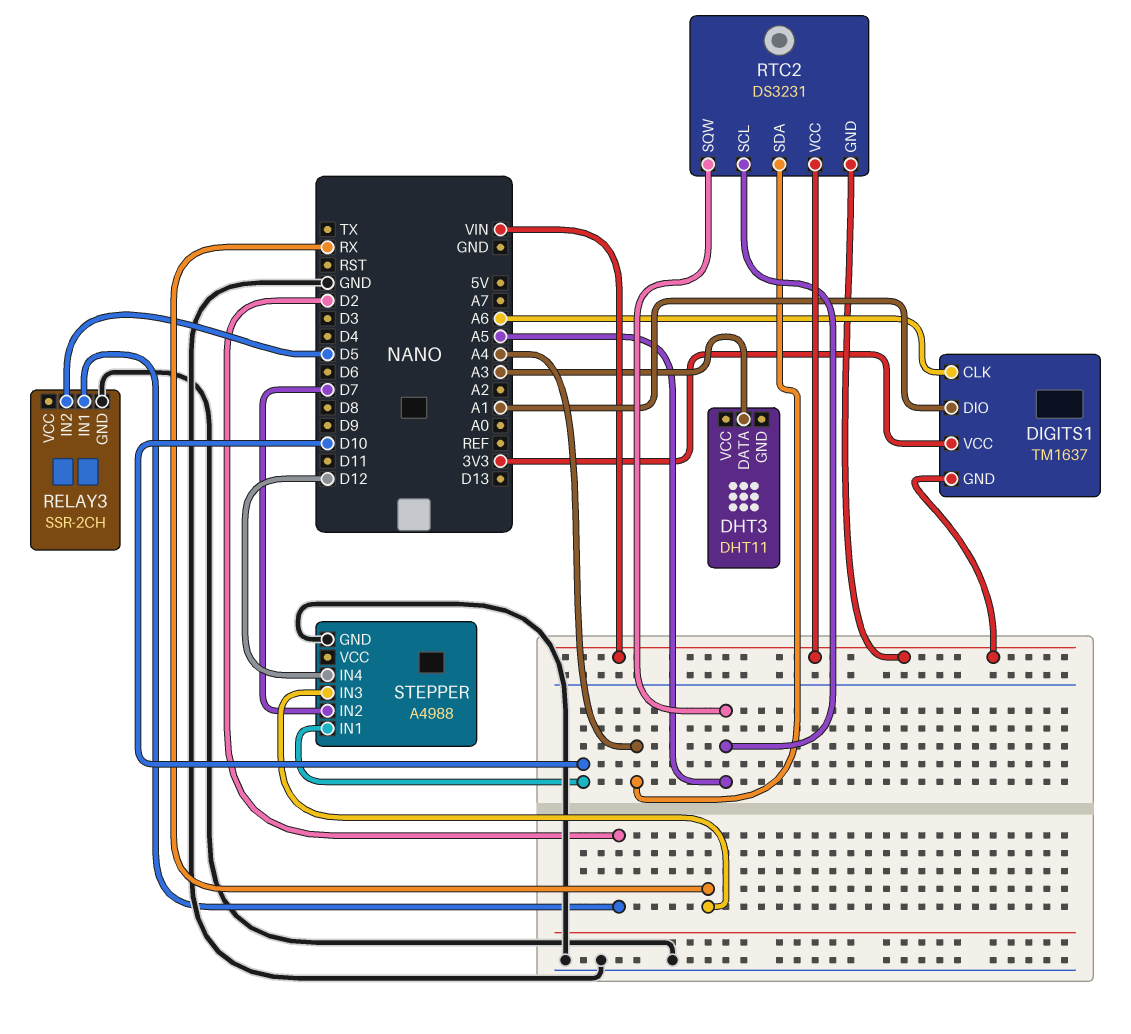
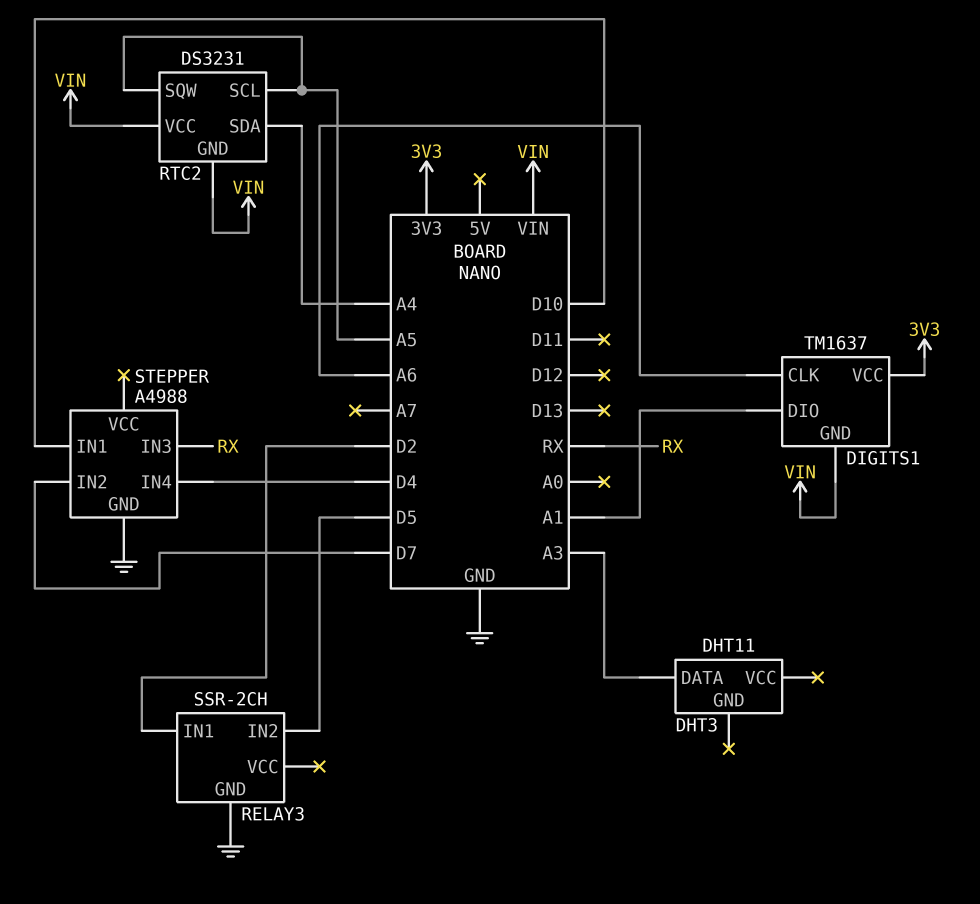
STEPPER pin IN4: D12 -> D4

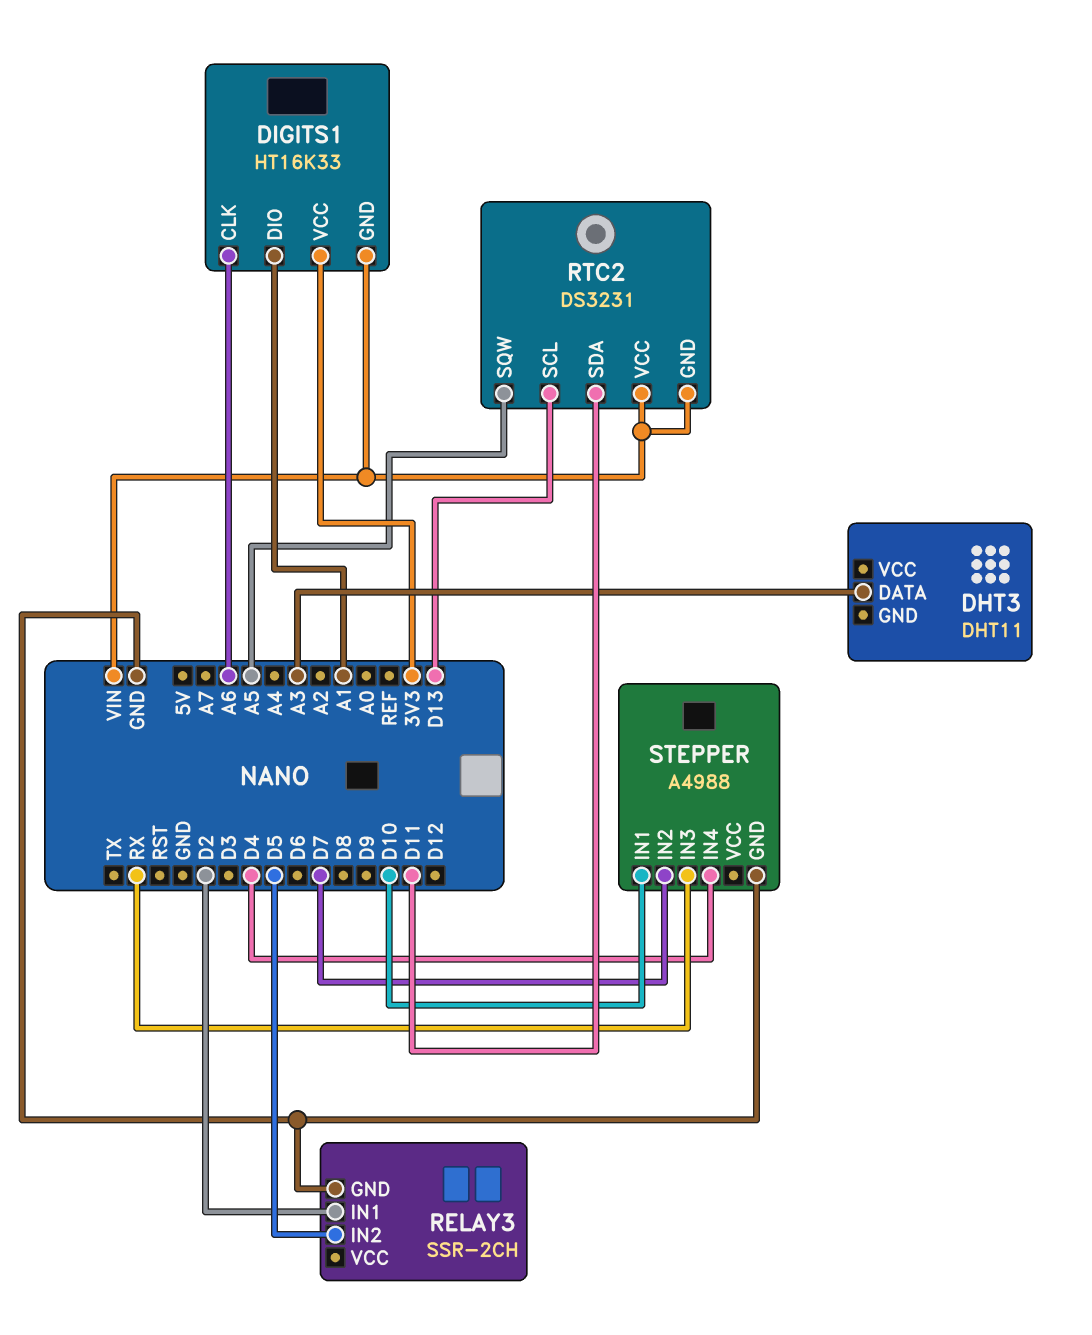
DIGITS1: TM1637 -> HT16K33
RTC2 pin SCL: A5 -> D13
RTC2 pin SDA: A4 -> D11

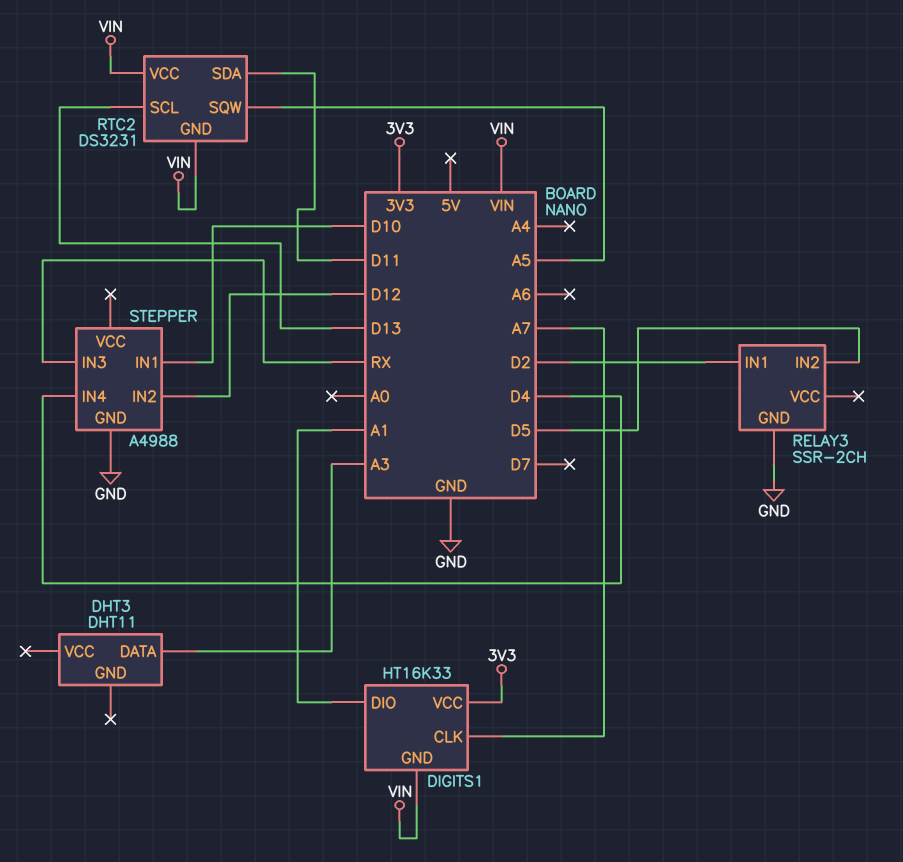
DIGITS1 pin CLK: A6 -> A7
STEPPER pin IN2: D7 -> D12

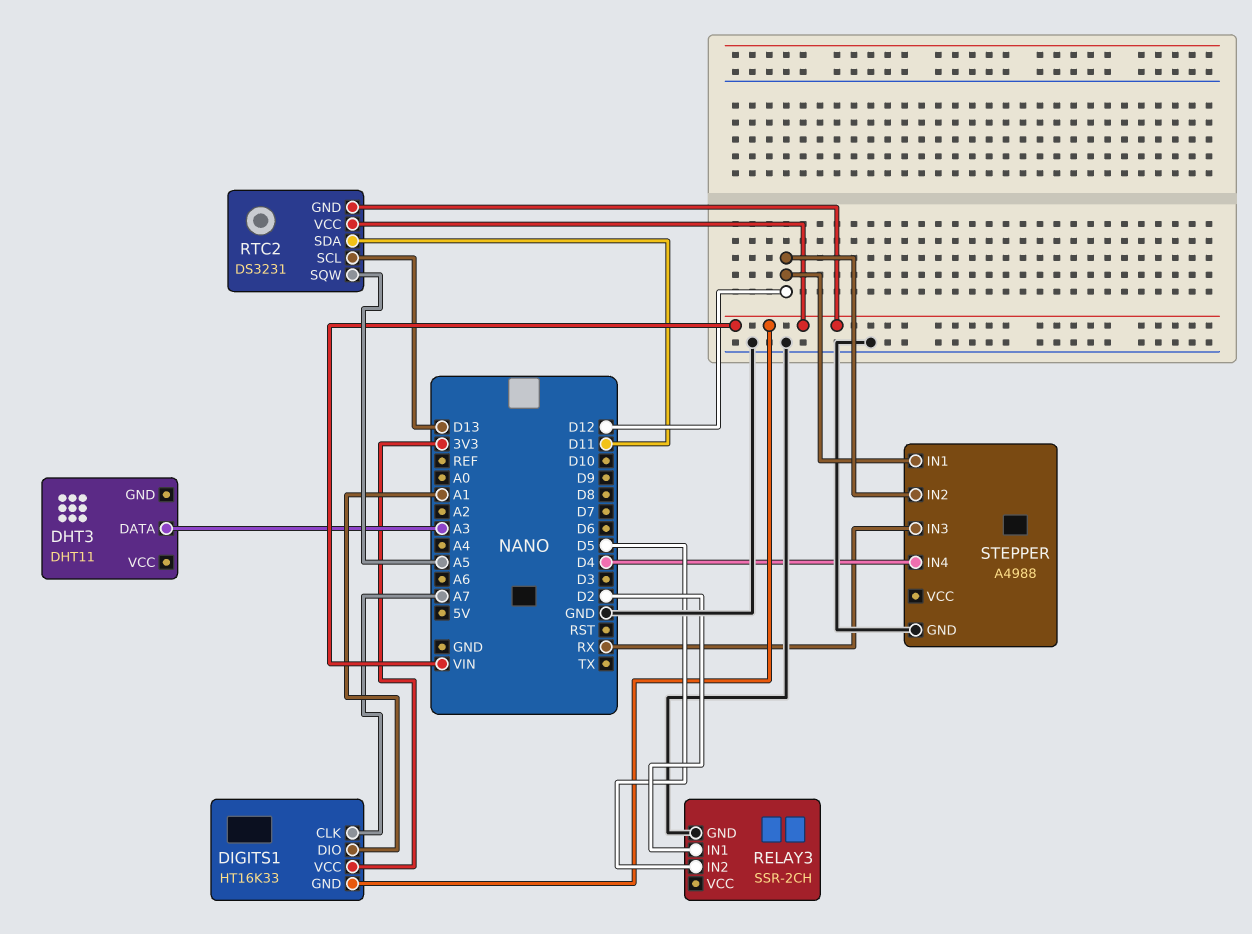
STEPPER pin IN1: D10 -> D12

